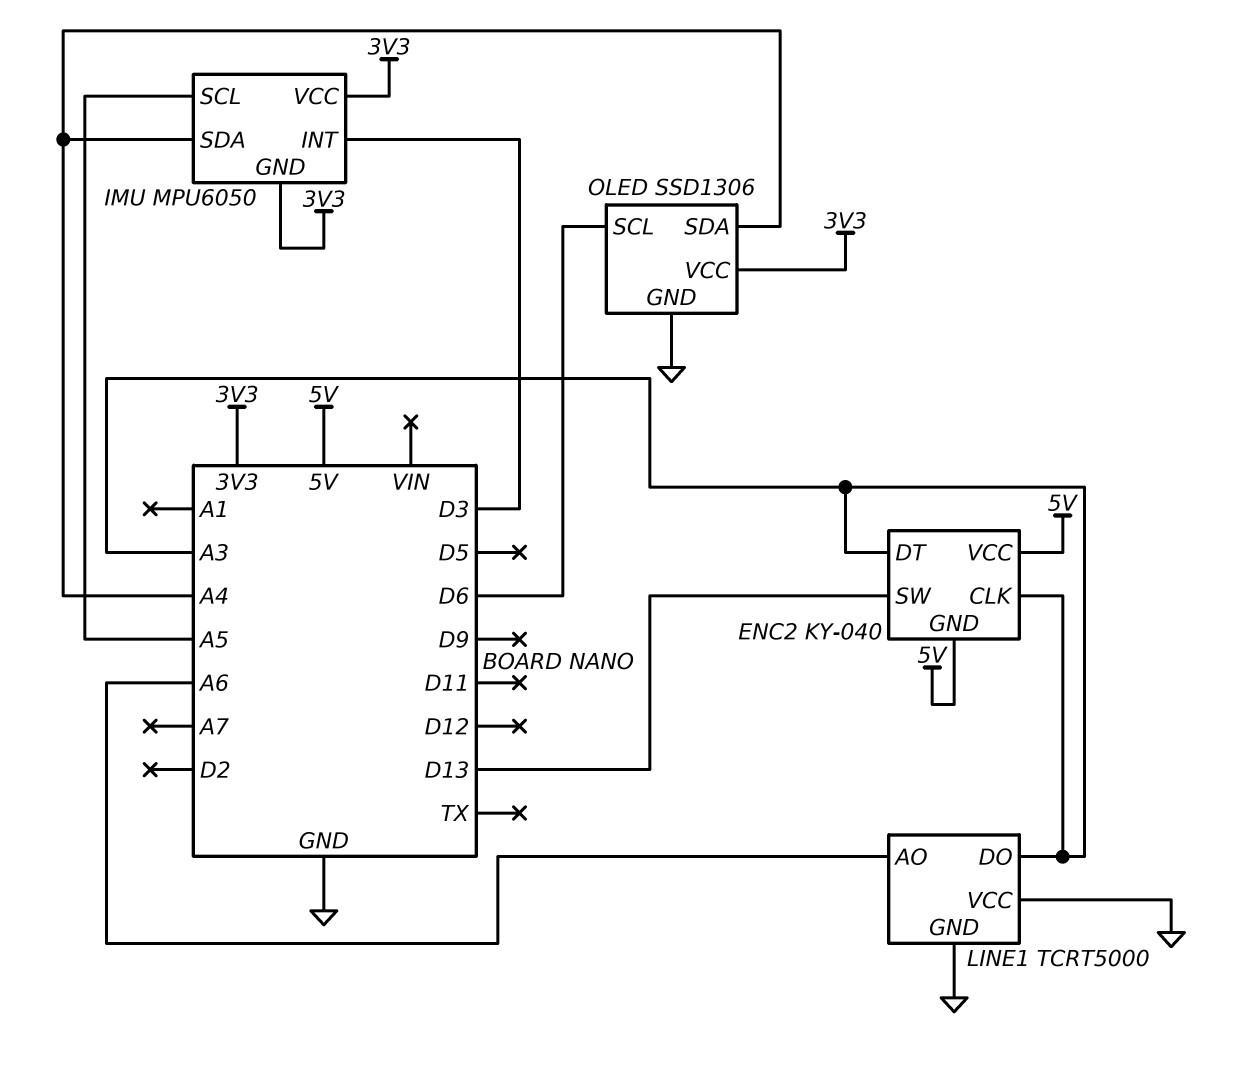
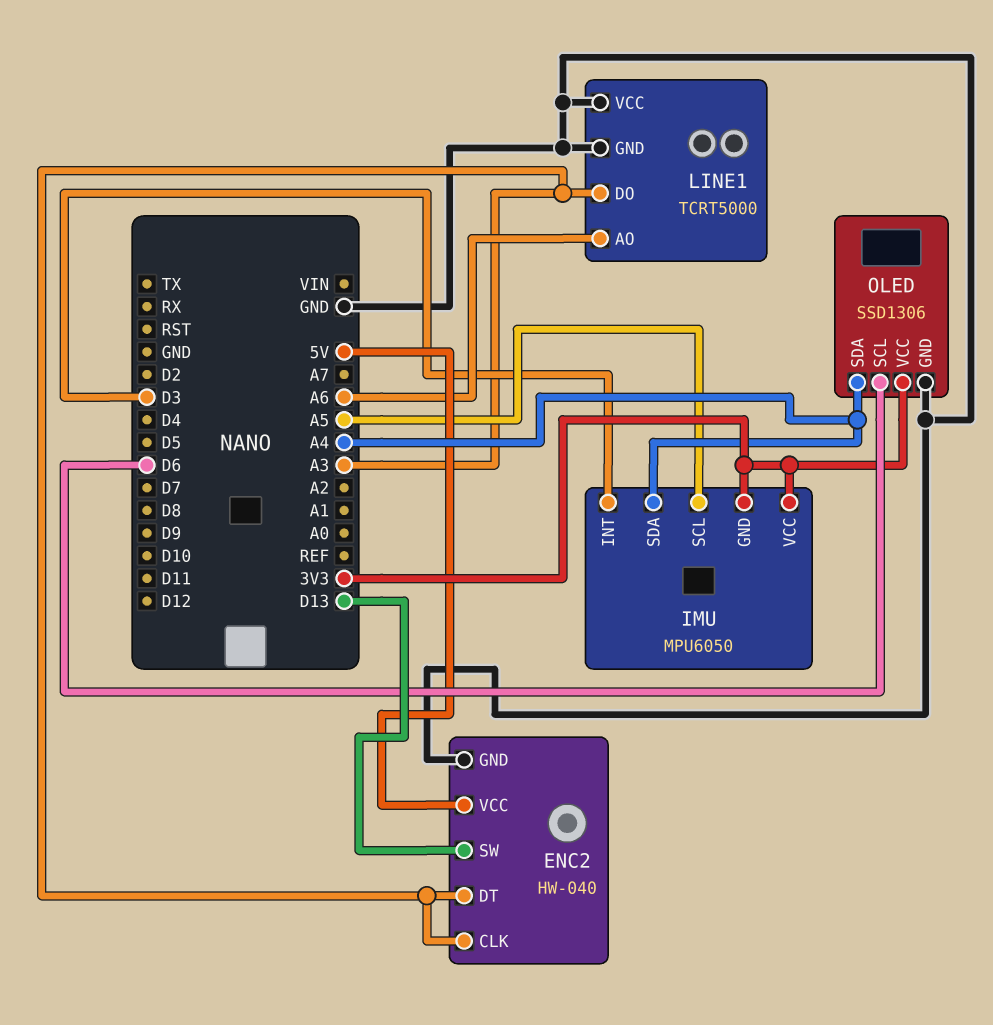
ENC2: KY-040 -> HW-040
ENC2 pin GND: 5V -> GND

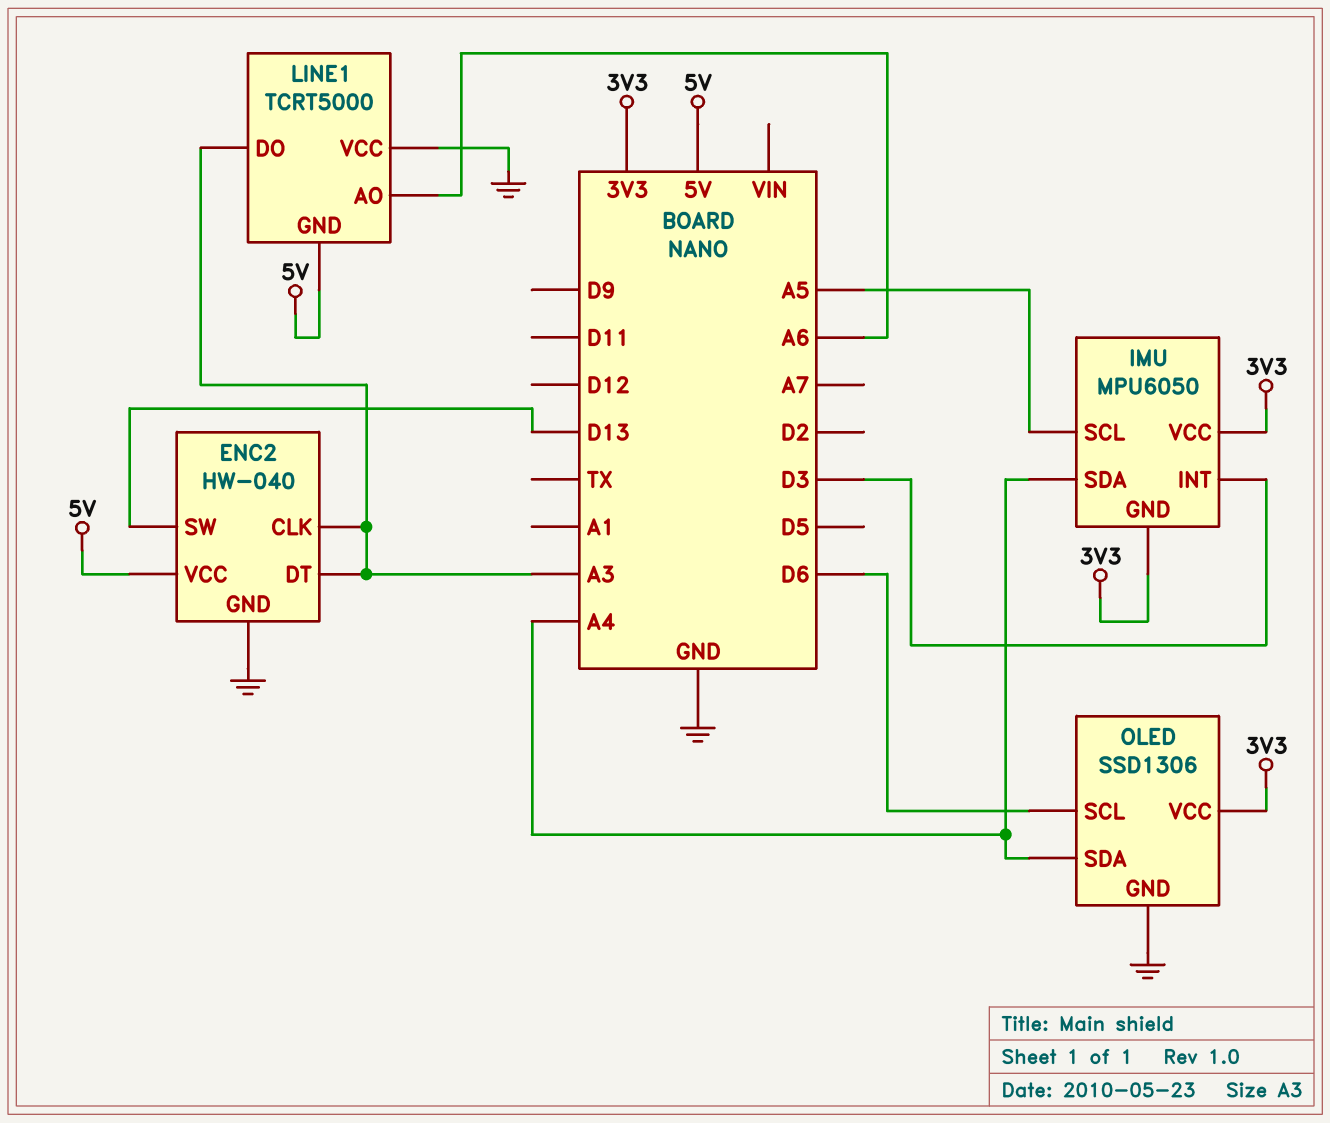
LINE1 pin GND: GND -> 5V

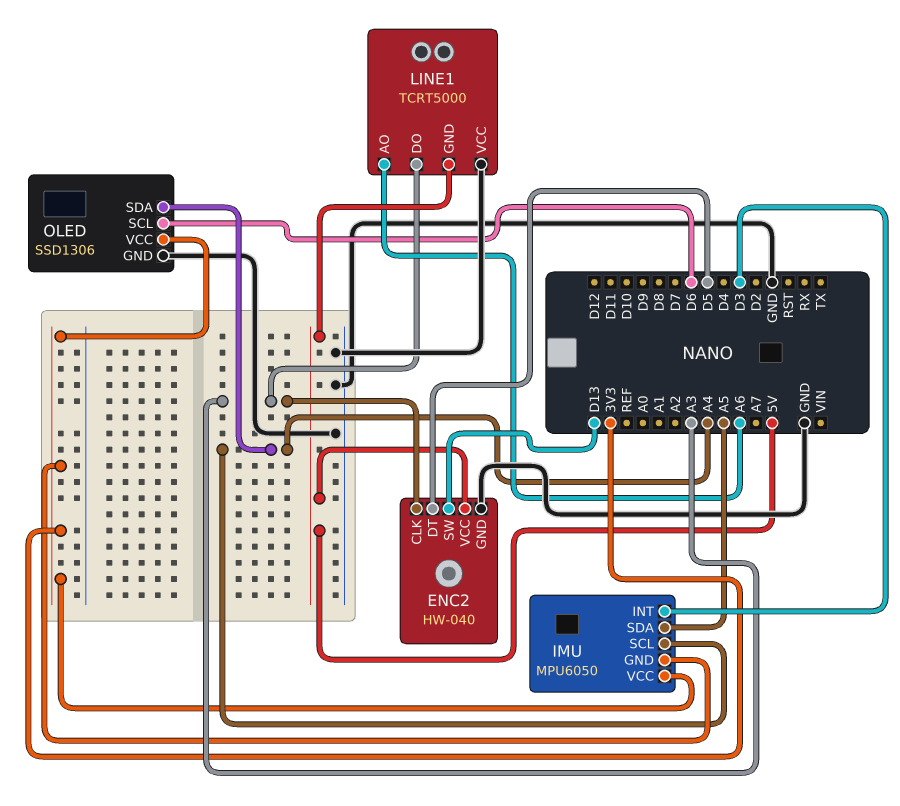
ENC2 pin DT: A3 -> D5
IMU pin SCL: A5 -> A4
IMU pin SDA: A4 -> A5

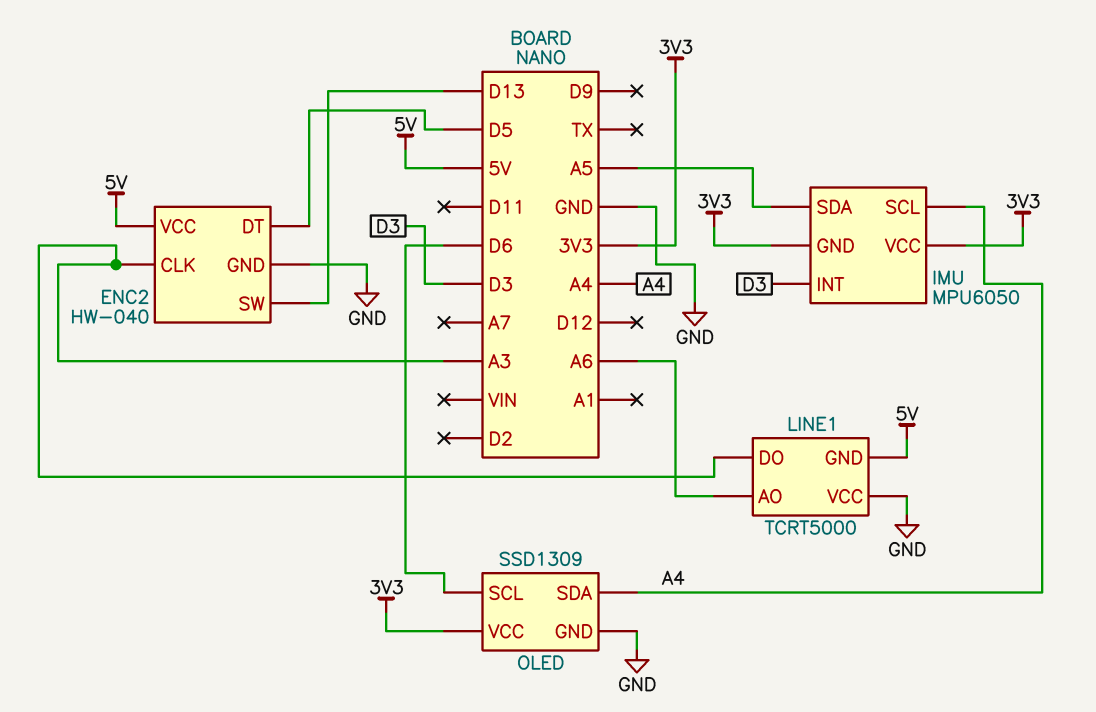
OLED: SSD1306 -> SSD1309

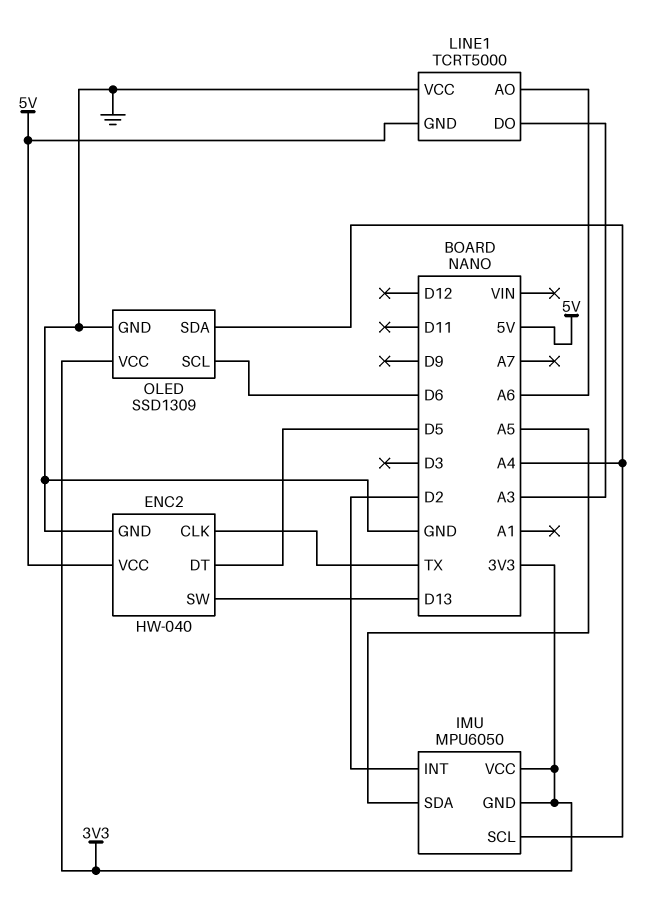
ENC2 pin CLK: A3 -> TX
IMU pin INT: D3 -> D2

